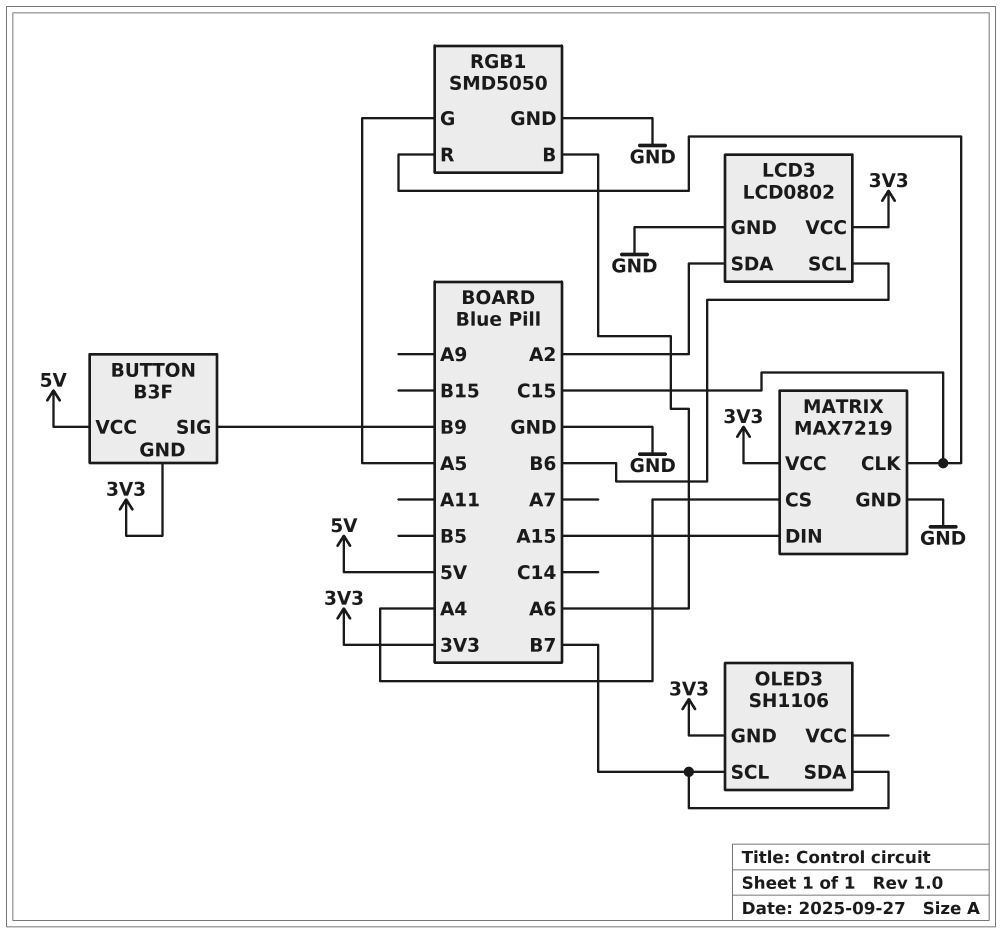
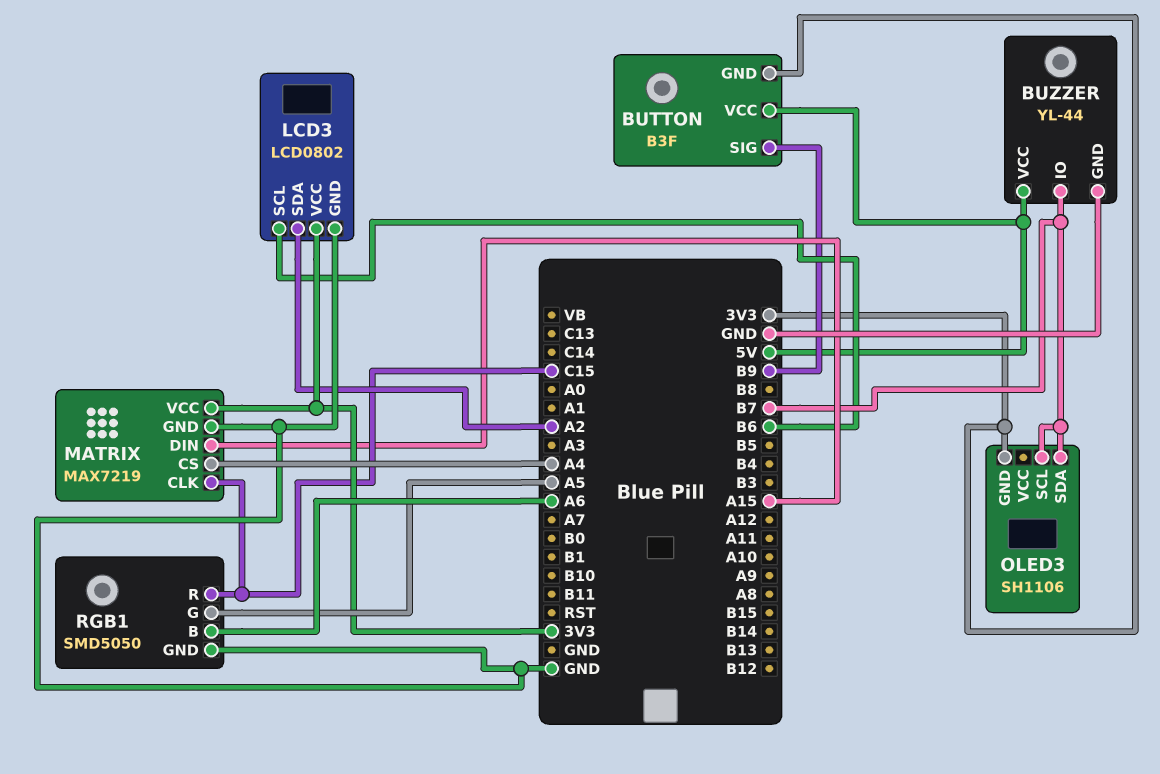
BUZZER: none -> YL-44
BUZZER pin GND: none -> GND
BUZZER pin IO: none -> B7
BUZZER pin VCC: none -> 5V

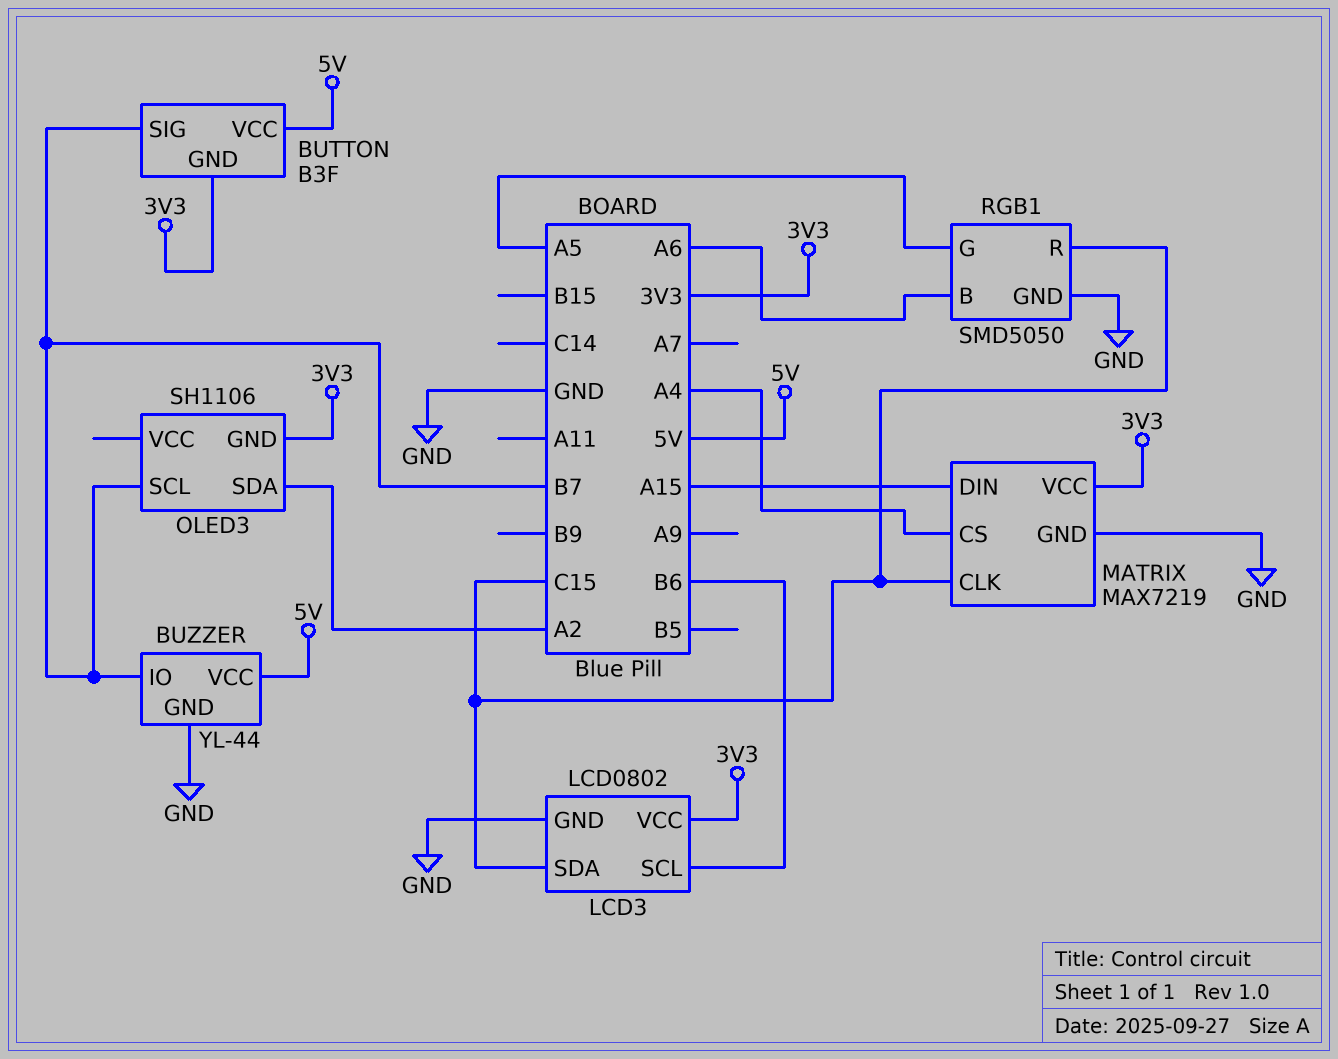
BUTTON pin SIG: B9 -> B7
LCD3 pin SDA: A2 -> C15
OLED3 pin SDA: B7 -> A2

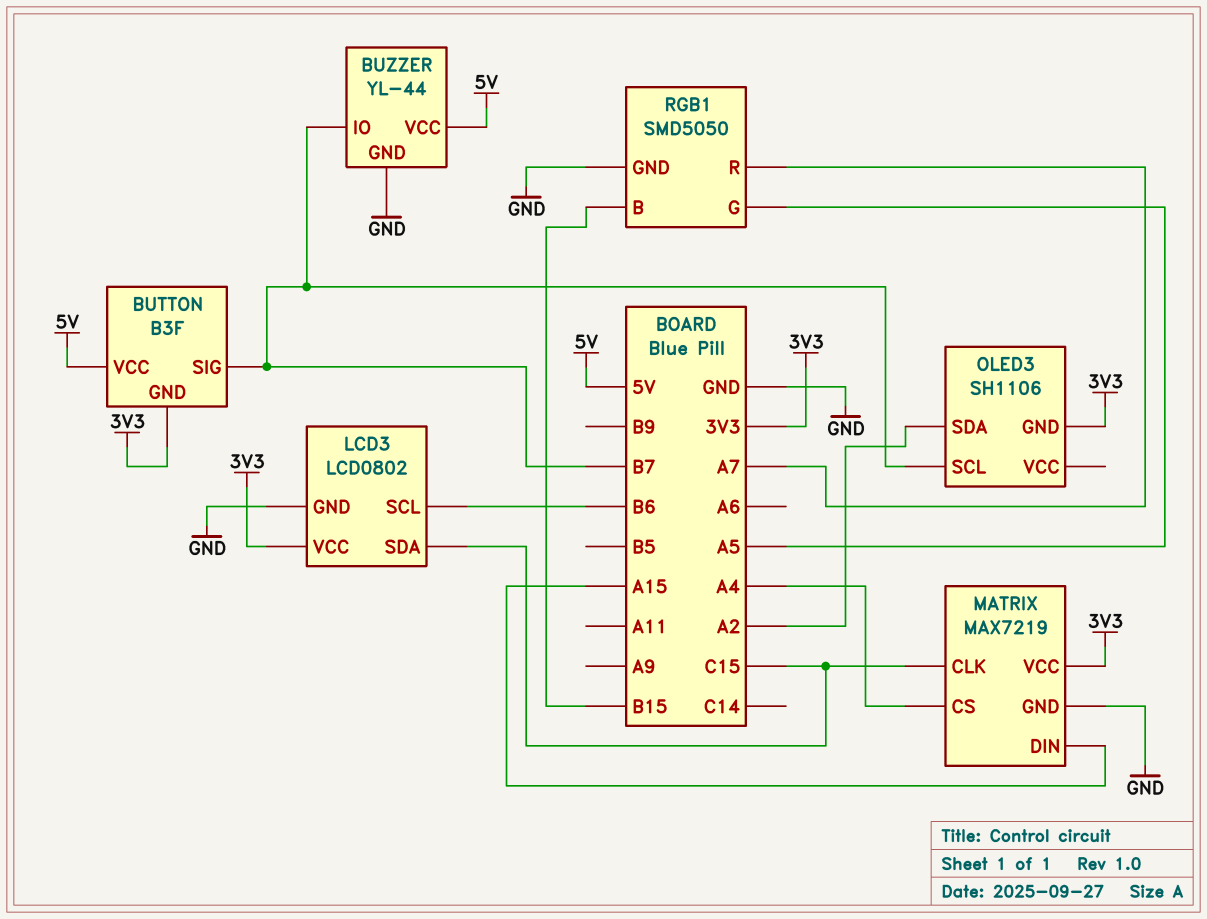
RGB1 pin B: A6 -> B15
RGB1 pin R: C15 -> A7

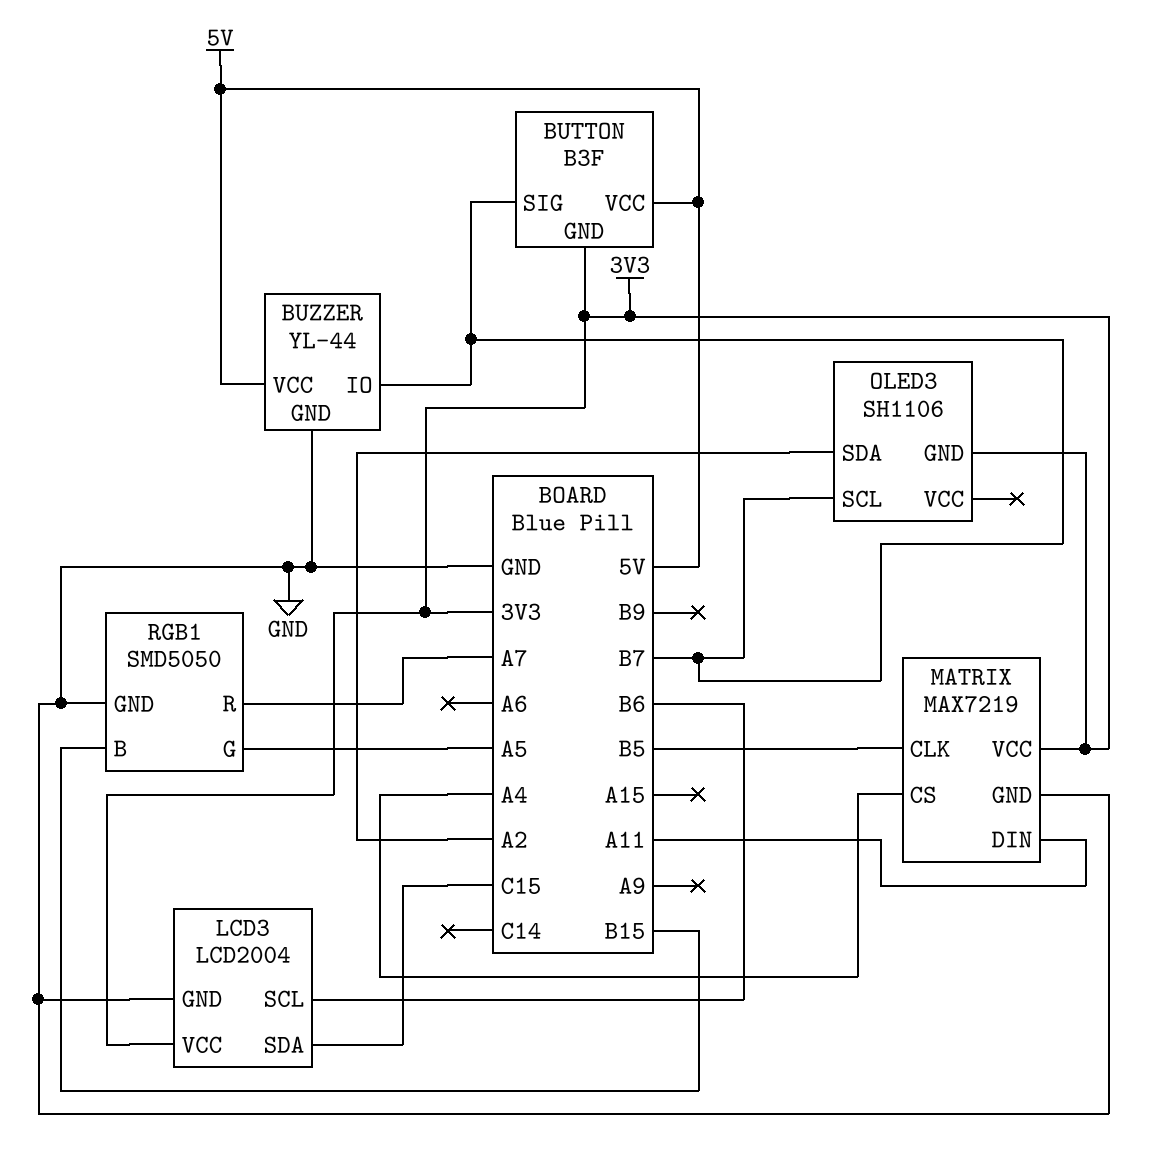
LCD3: LCD0802 -> LCD2004
MATRIX pin CLK: C15 -> B5
MATRIX pin DIN: A15 -> A11

